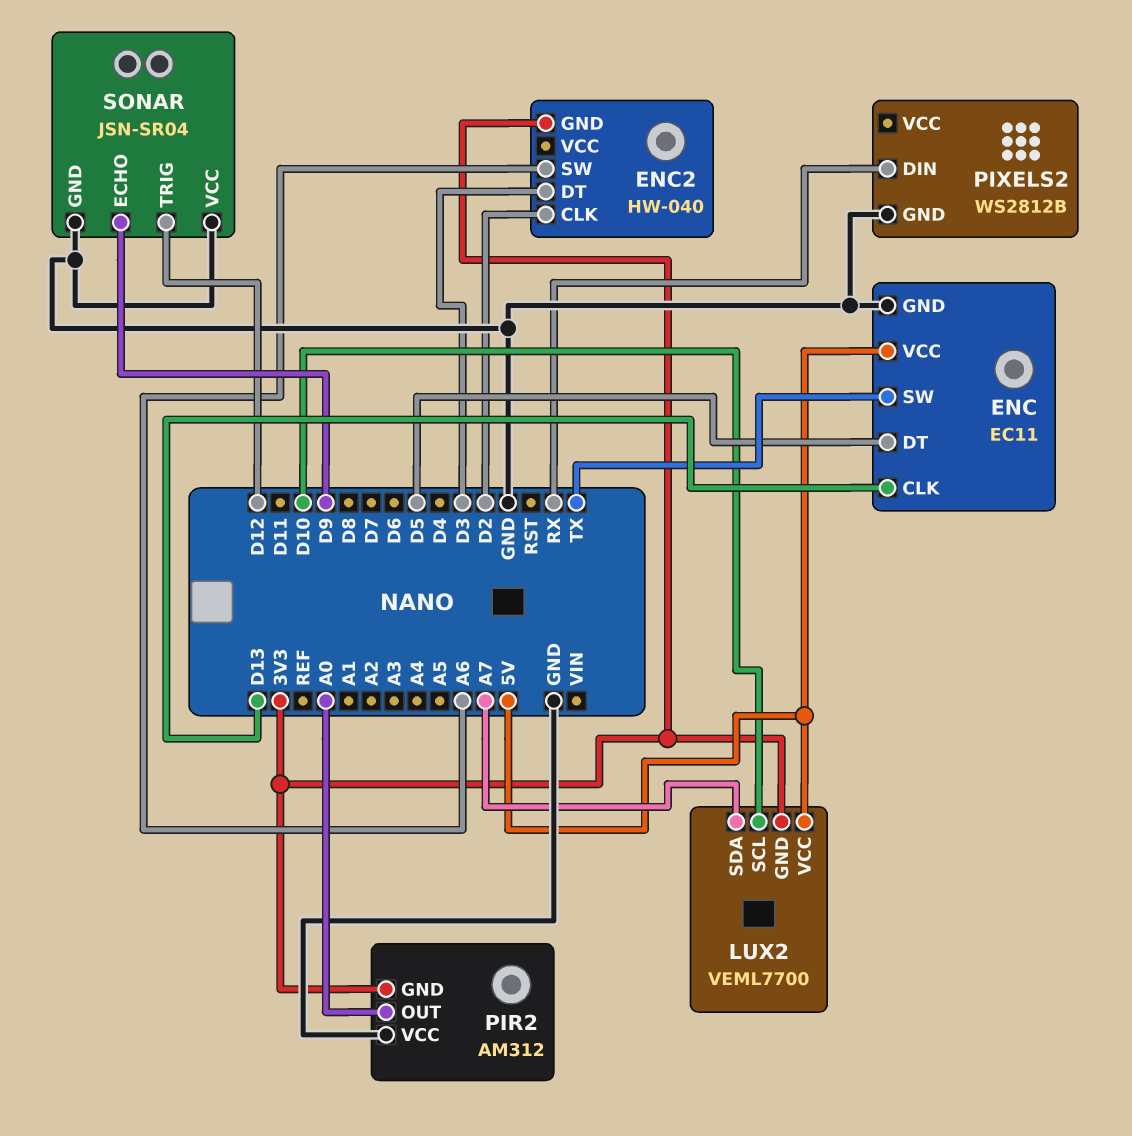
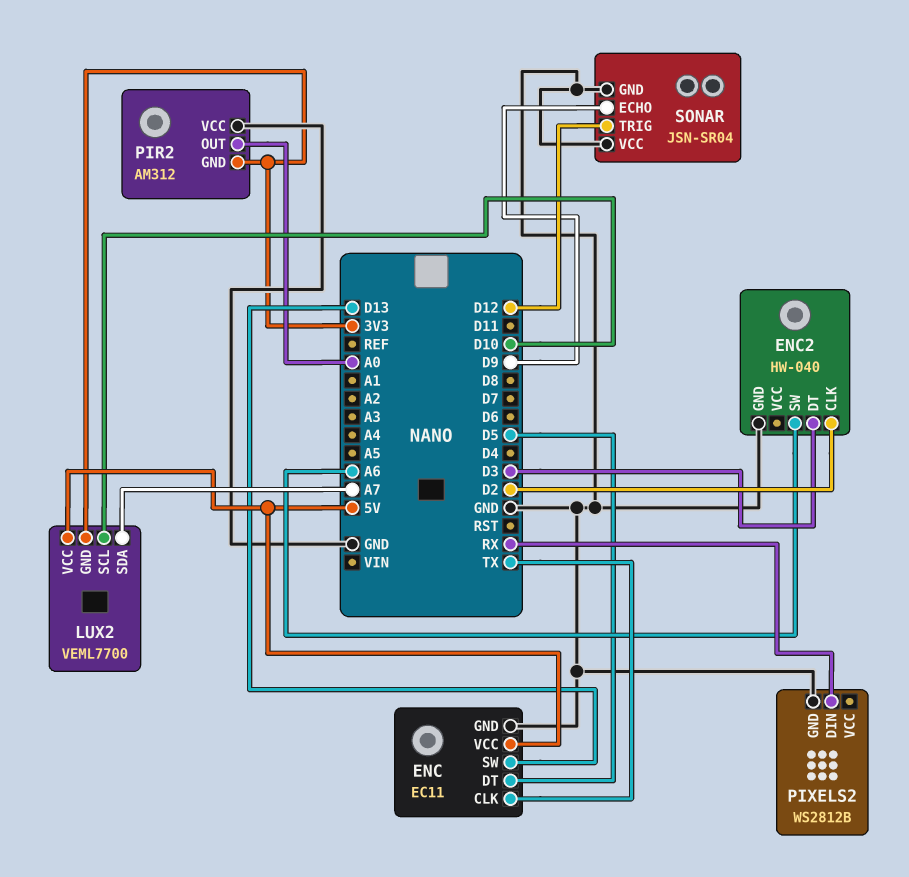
ENC pin CLK: D13 -> TX
ENC pin SW: TX -> D13
ENC2 pin GND: 3V3 -> GND

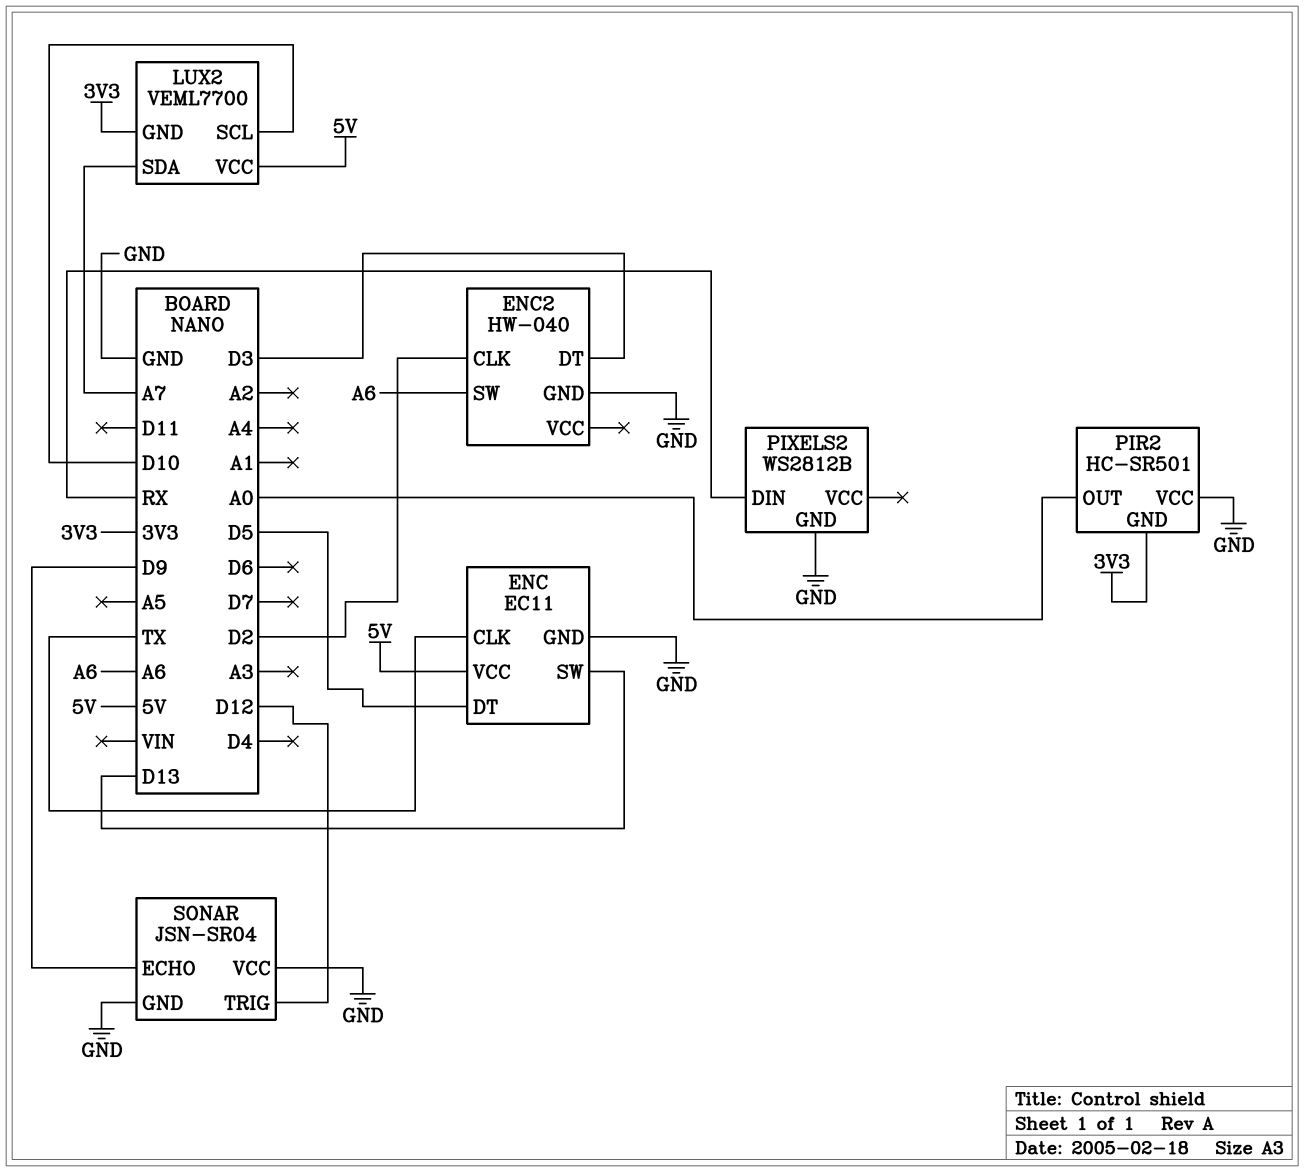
PIR2: AM312 -> HC-SR501

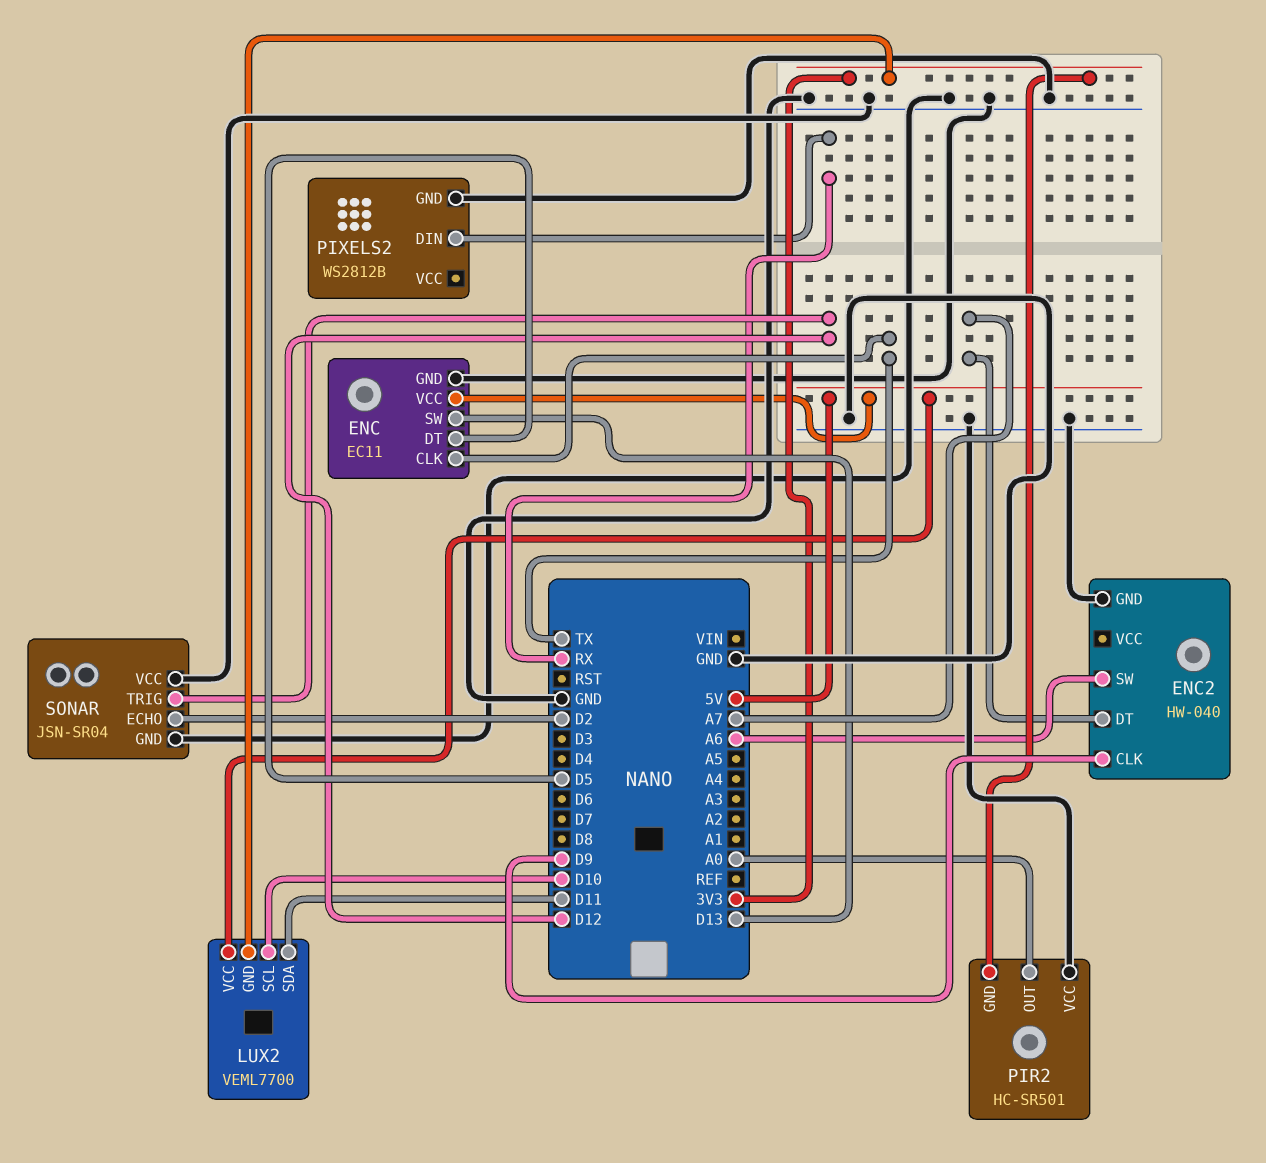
ENC2 pin CLK: D2 -> D9
ENC2 pin DT: D3 -> A7
LUX2 pin SDA: A7 -> D11
SONAR pin ECHO: D9 -> D2

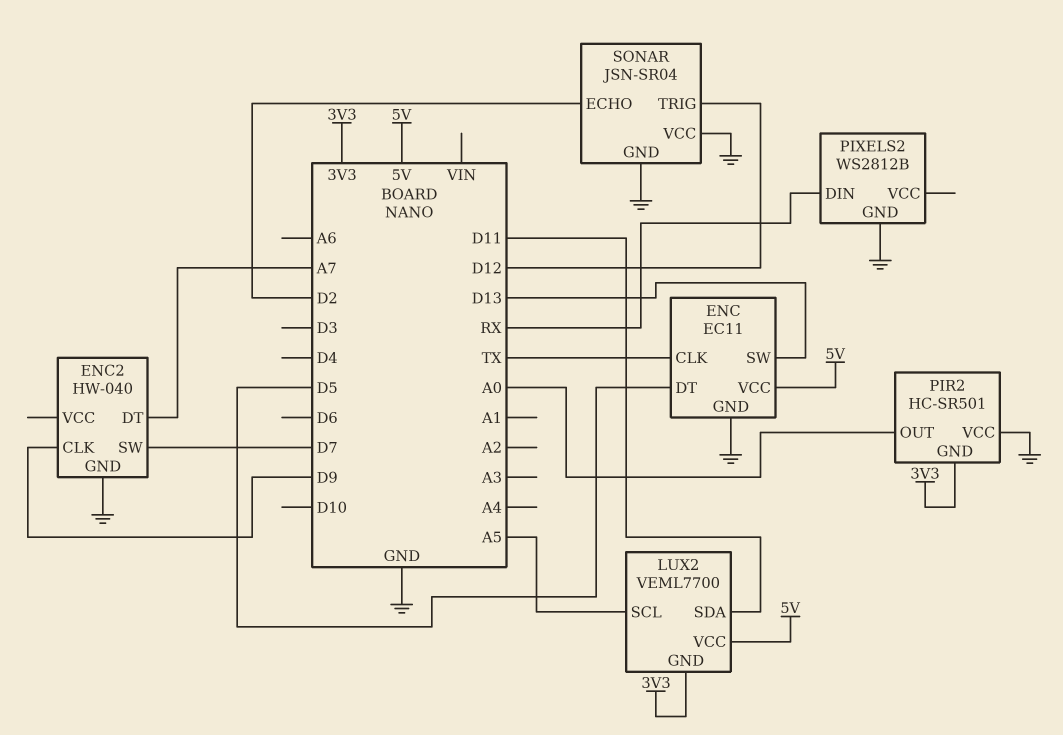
ENC2 pin SW: A6 -> D7
LUX2 pin SCL: D10 -> A5

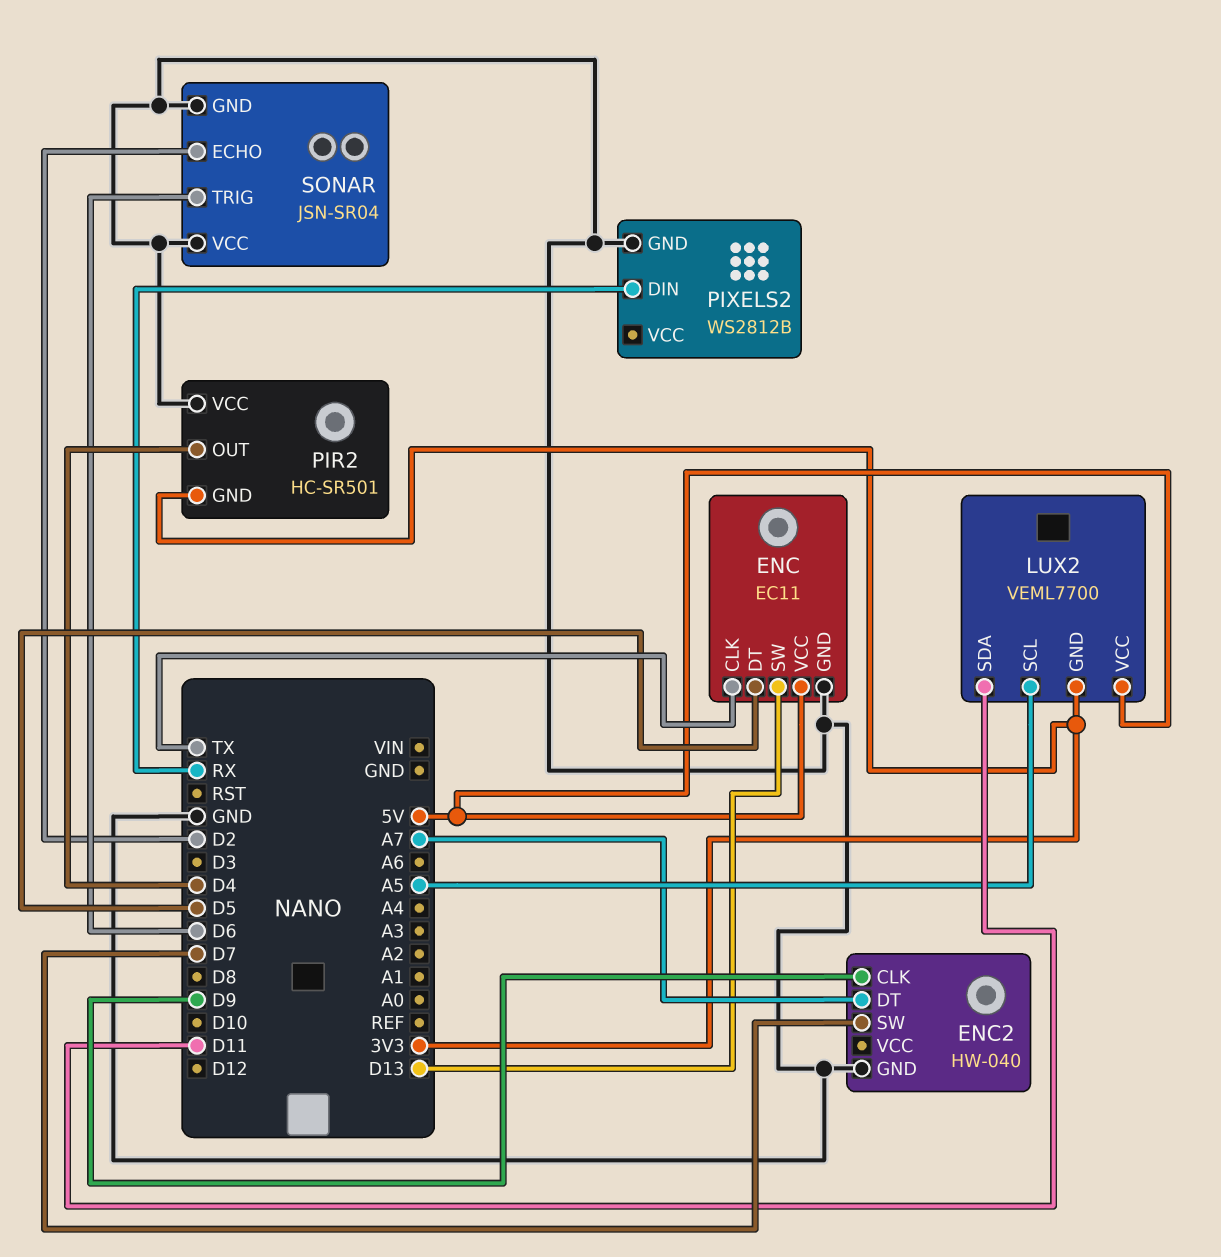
PIR2 pin OUT: A0 -> D4
SONAR pin TRIG: D12 -> D6

